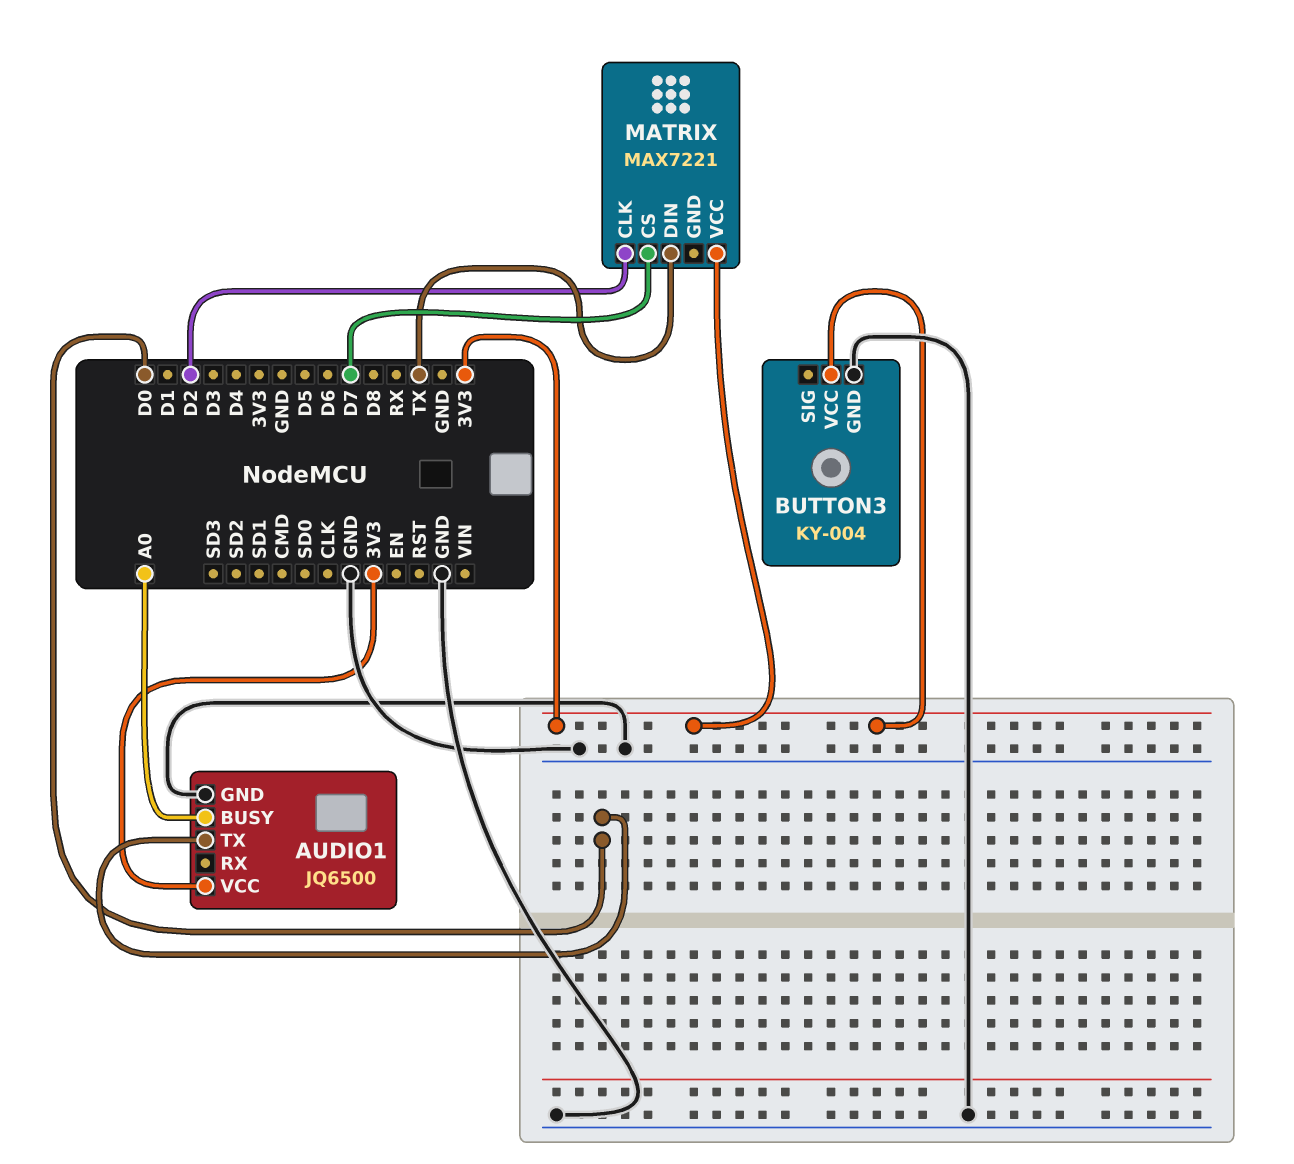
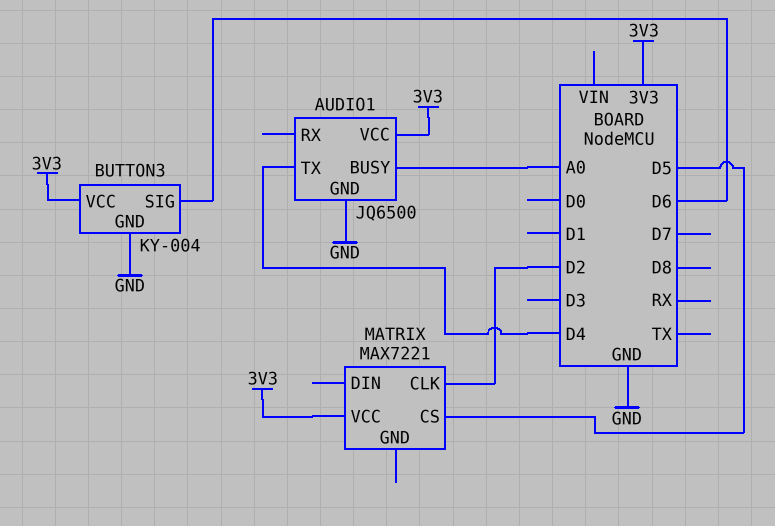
AUDIO1 pin TX: D0 -> D4
BUTTON3 pin SIG: none -> D6
MATRIX pin CS: D7 -> D5
MATRIX pin DIN: TX -> none

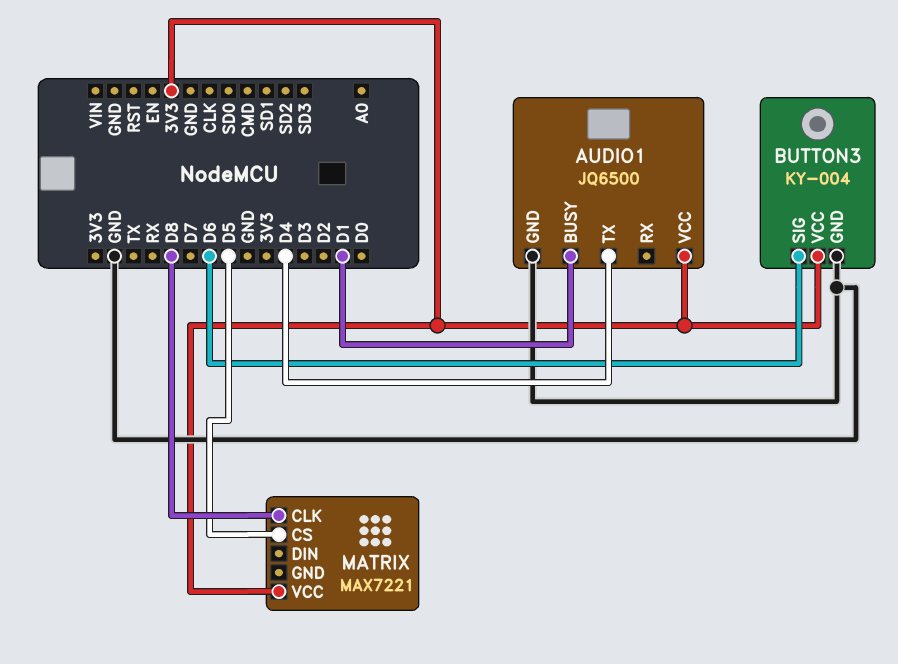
AUDIO1 pin BUSY: A0 -> D1
MATRIX pin CLK: D2 -> D8

